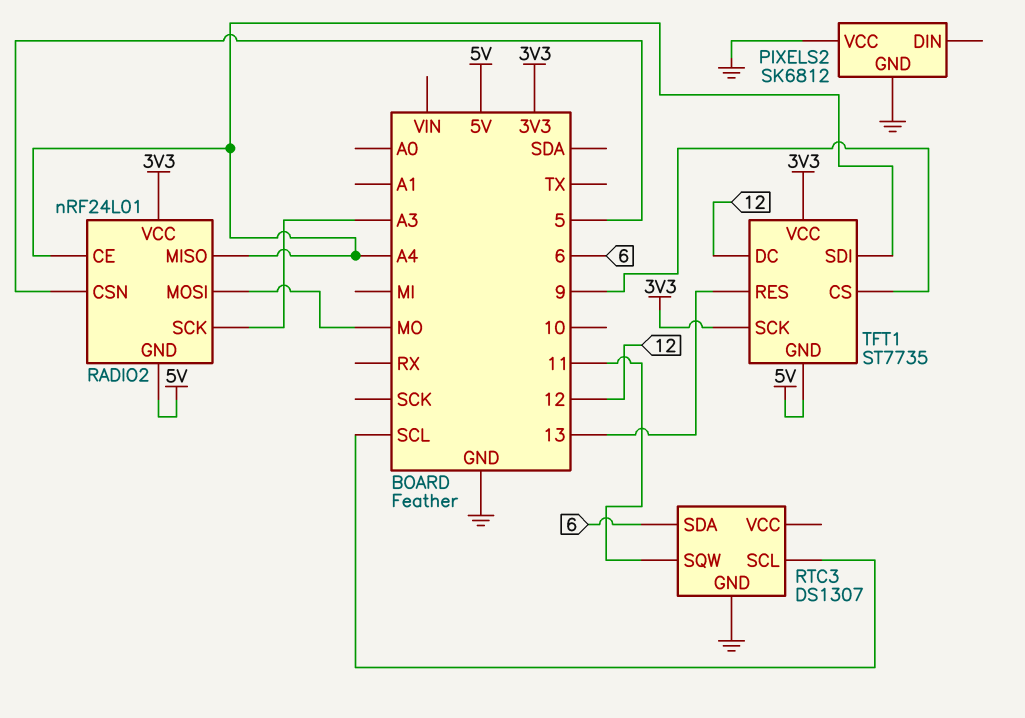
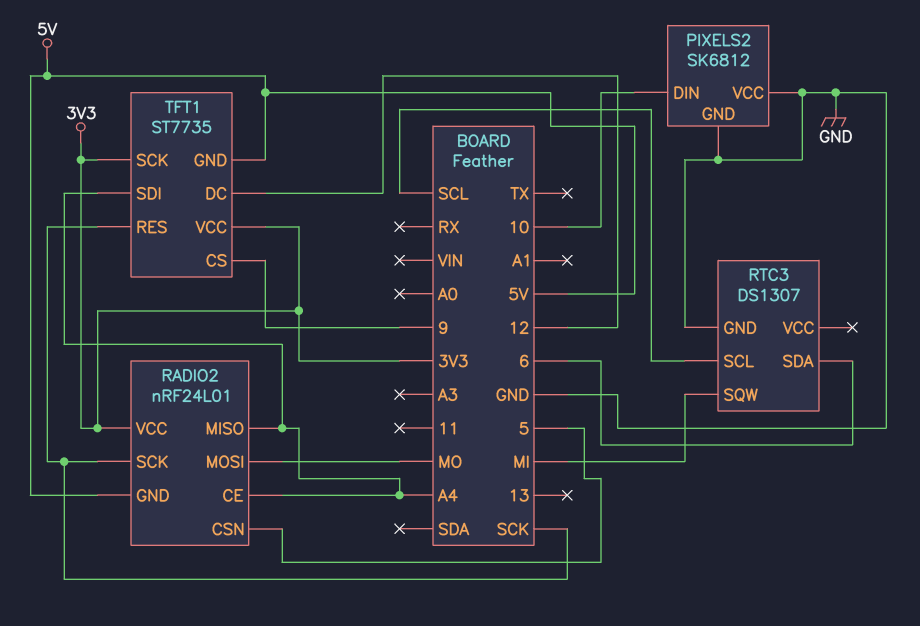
PIXELS2 pin DIN: none -> 10
RADIO2 pin SCK: A3 -> SCK
RTC3 pin SQW: 11 -> MI
TFT1 pin RES: 13 -> SCK

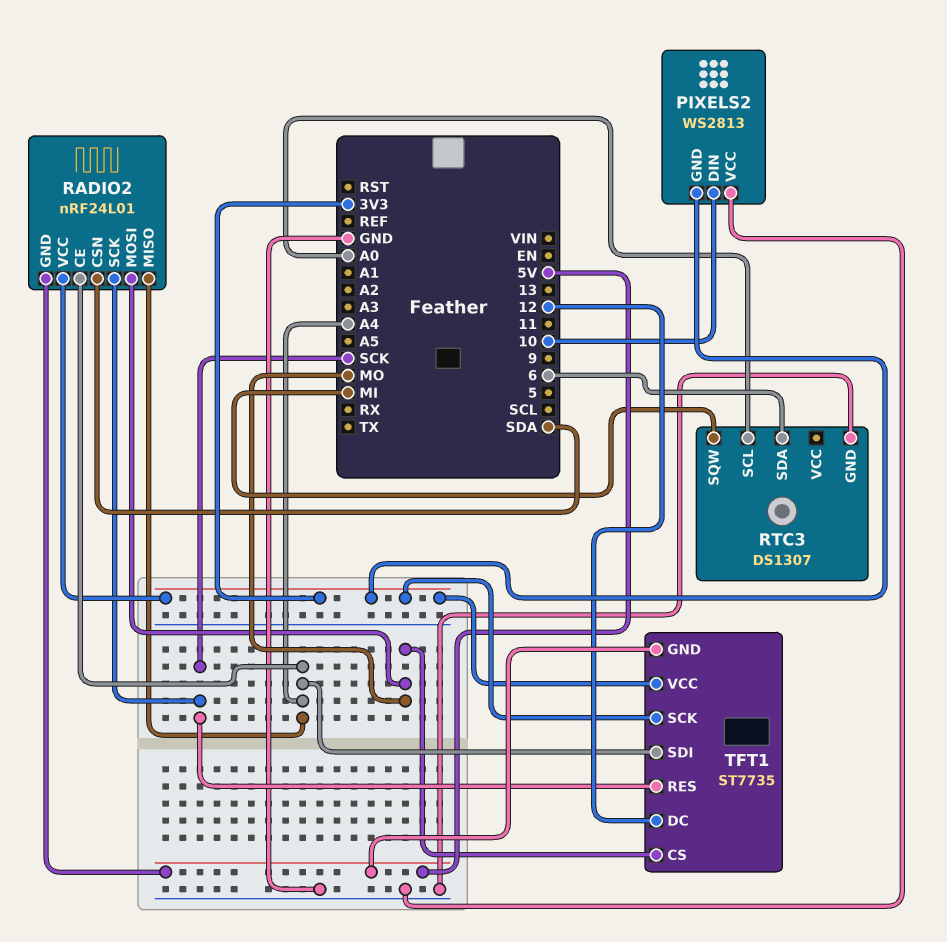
PIXELS2: SK6812 -> WS2813
PIXELS2 pin GND: GND -> 3V3
RADIO2 pin CSN: 5 -> SDA
RTC3 pin SCL: SCL -> A0
TFT1 pin CS: 9 -> MO

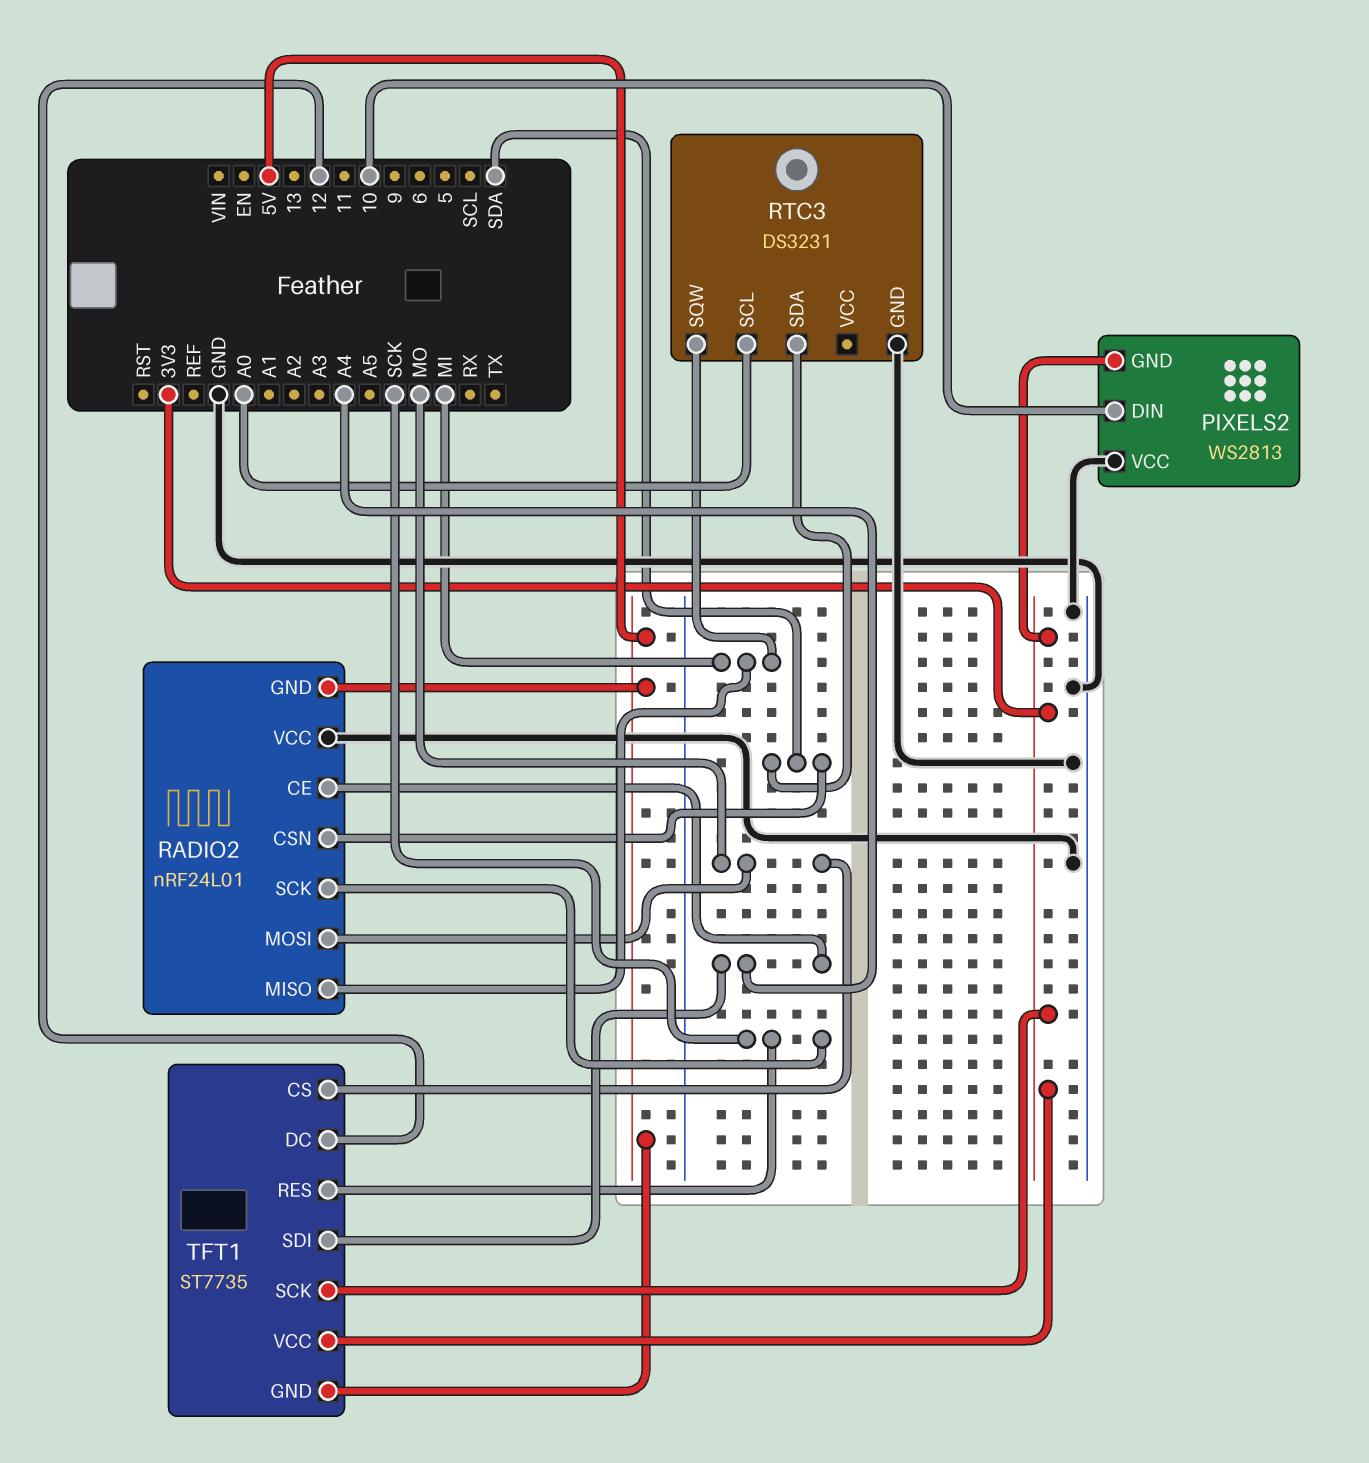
RADIO2 pin MISO: A4 -> MI
RADIO2 pin VCC: 3V3 -> GND
RTC3: DS1307 -> DS3231
RTC3 pin SDA: 6 -> SDA

